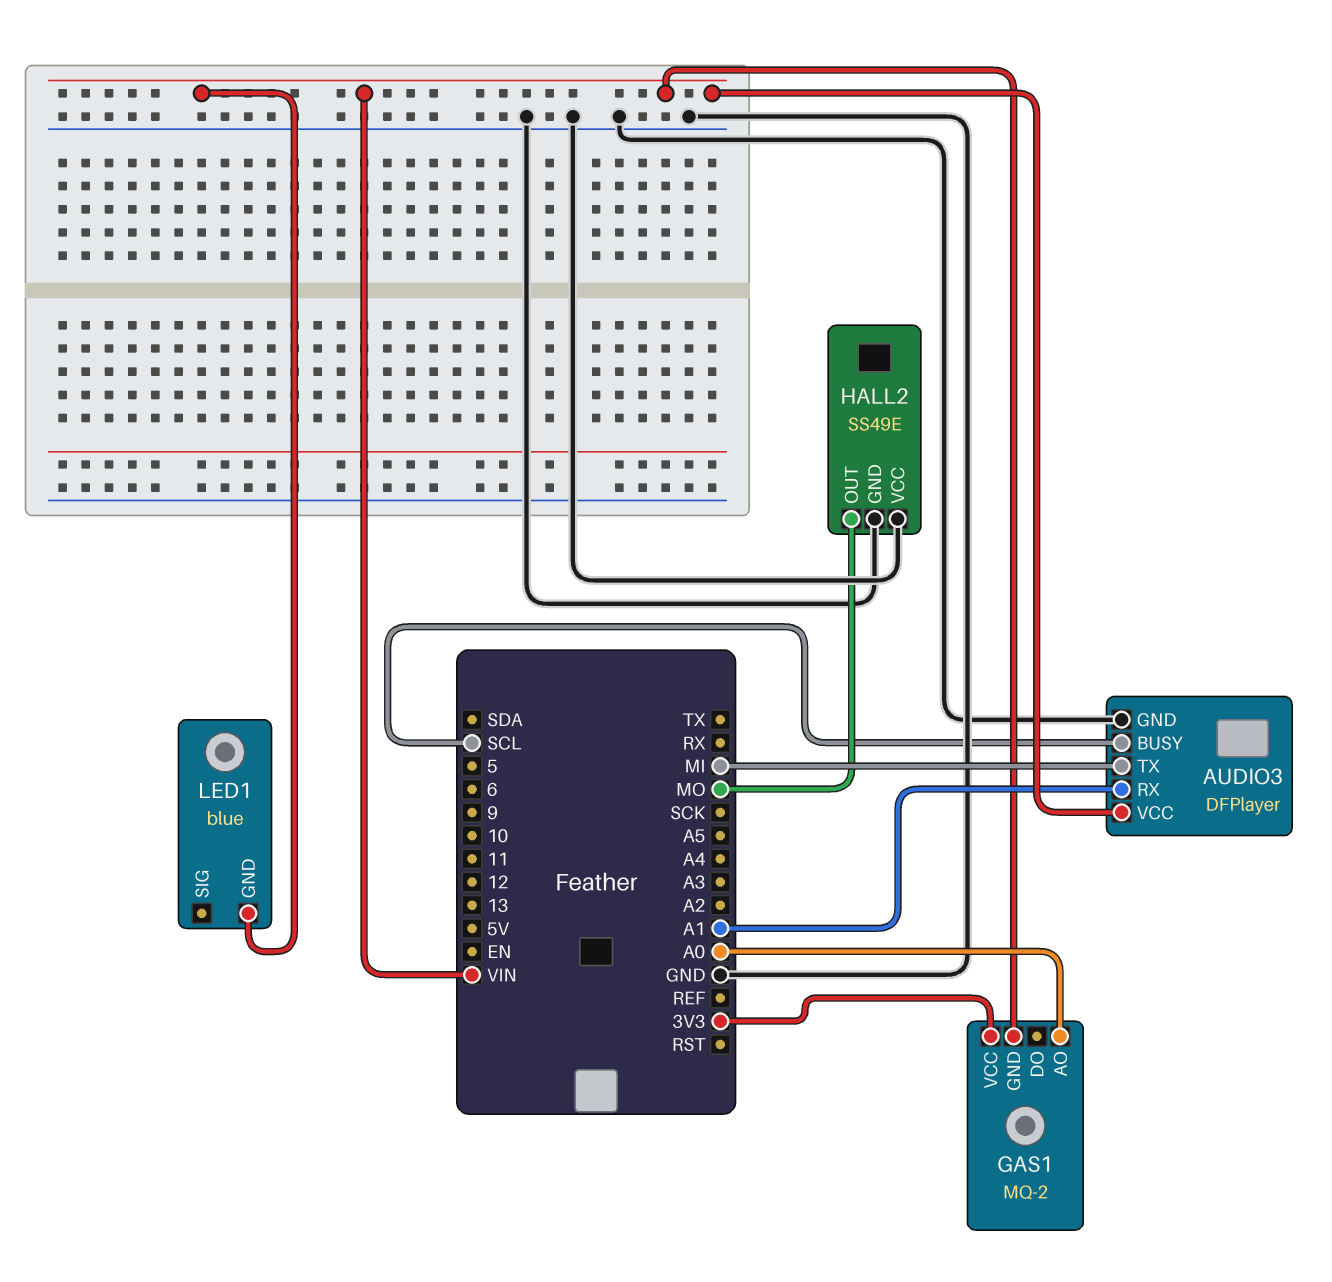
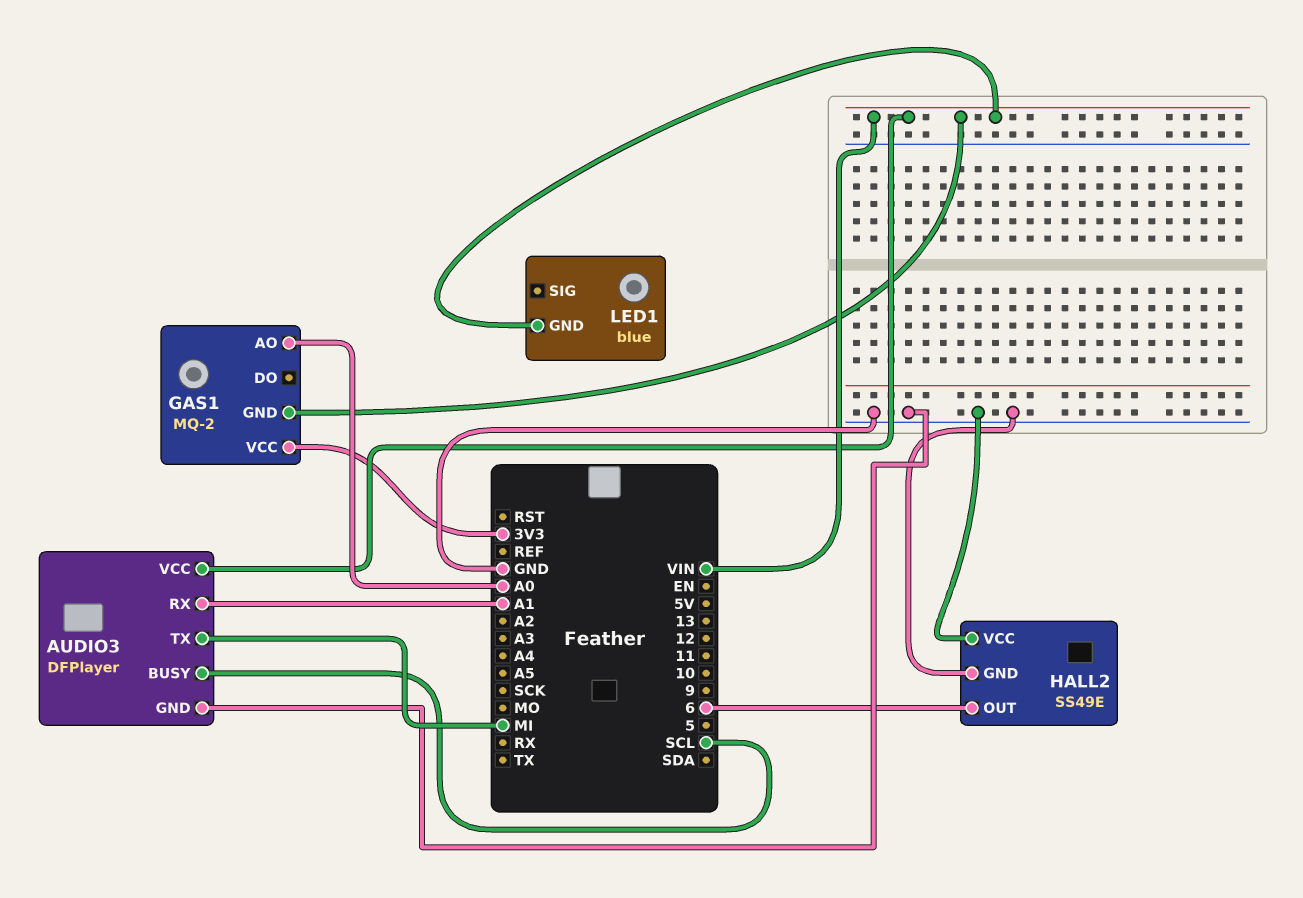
HALL2 pin OUT: MO -> 6

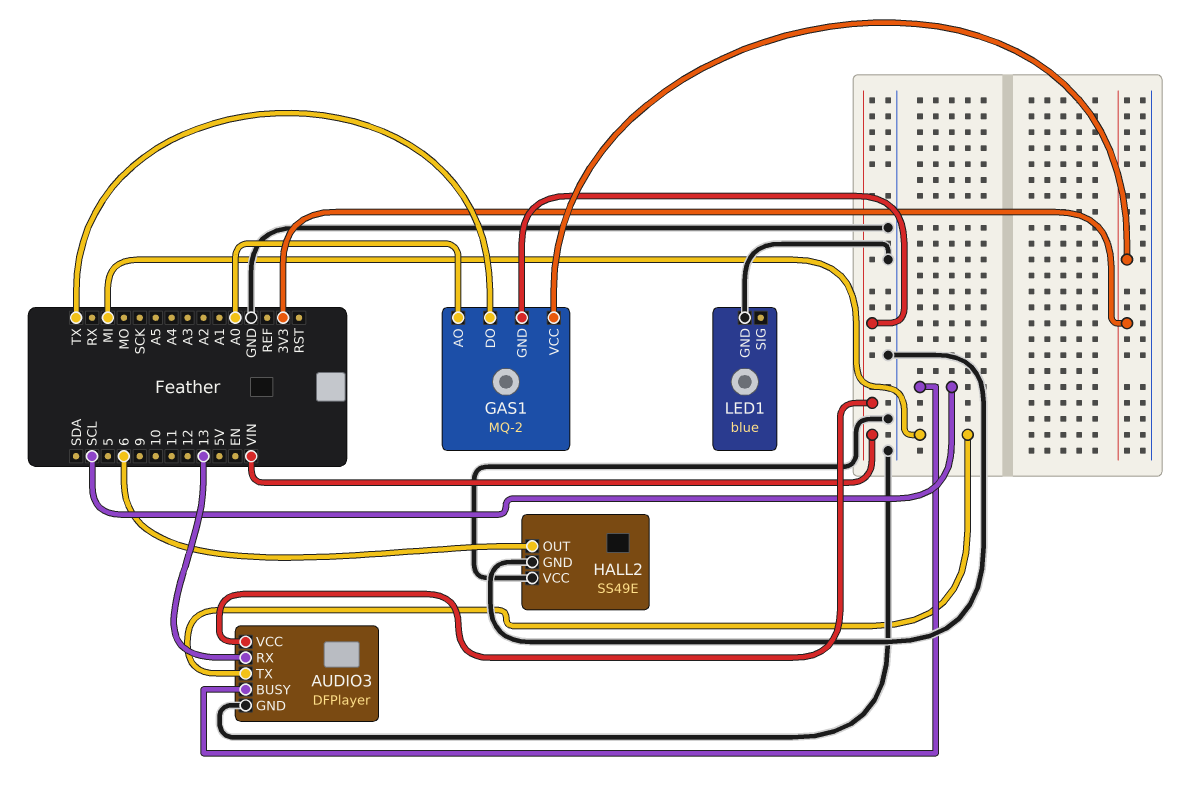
AUDIO3 pin RX: A1 -> 13
GAS1 pin DO: none -> TX
LED1 pin GND: VIN -> GND

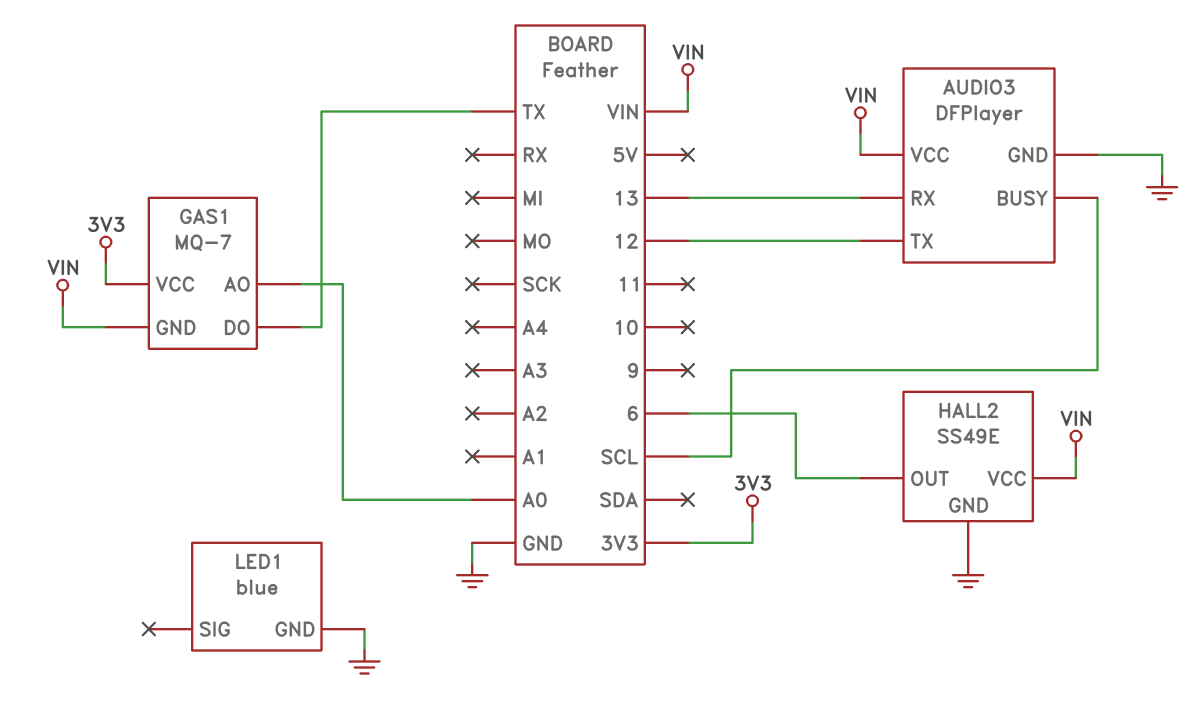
AUDIO3 pin TX: MI -> 12
GAS1: MQ-2 -> MQ-7
HALL2 pin VCC: GND -> VIN

